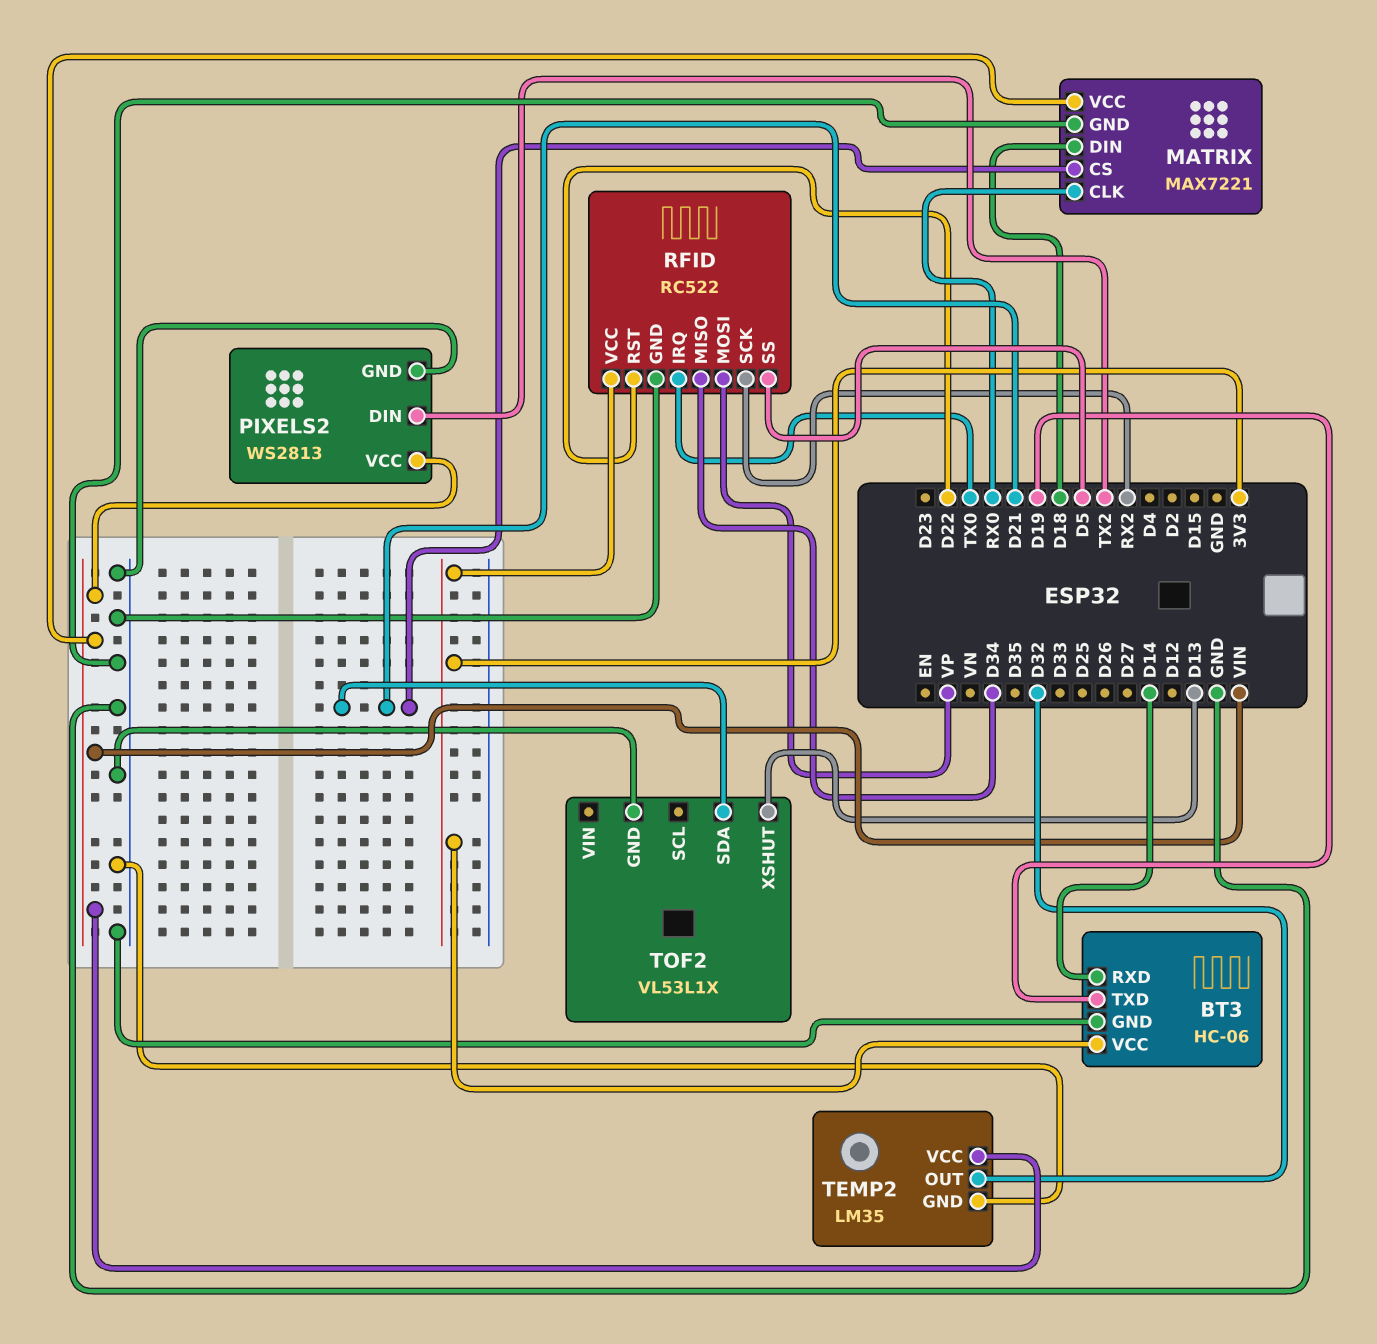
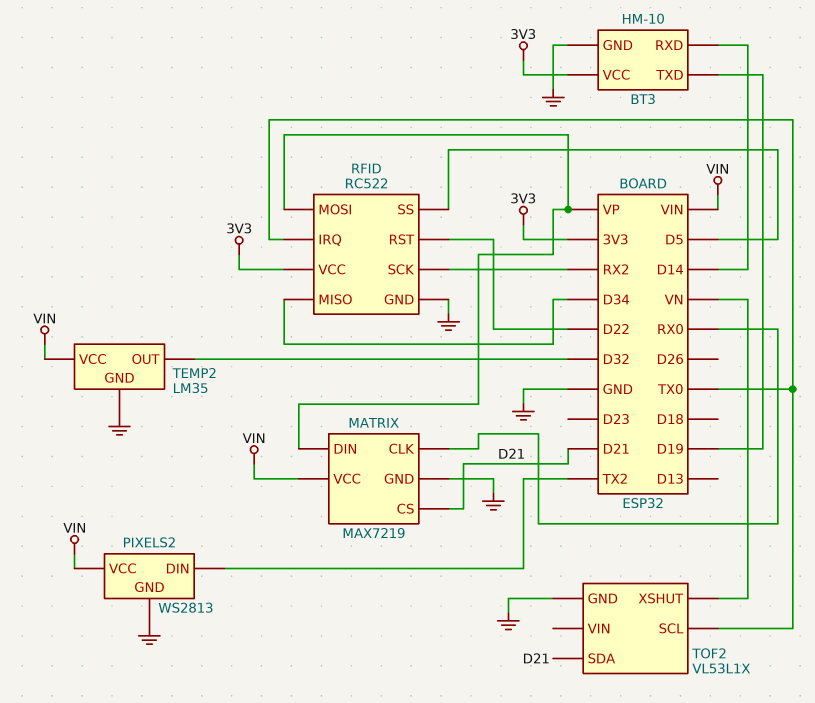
BT3: HC-06 -> HM-10
MATRIX: MAX7221 -> MAX7219
MATRIX pin DIN: D18 -> VP
TOF2 pin SCL: none -> TX0
TOF2 pin XSHUT: D13 -> VN

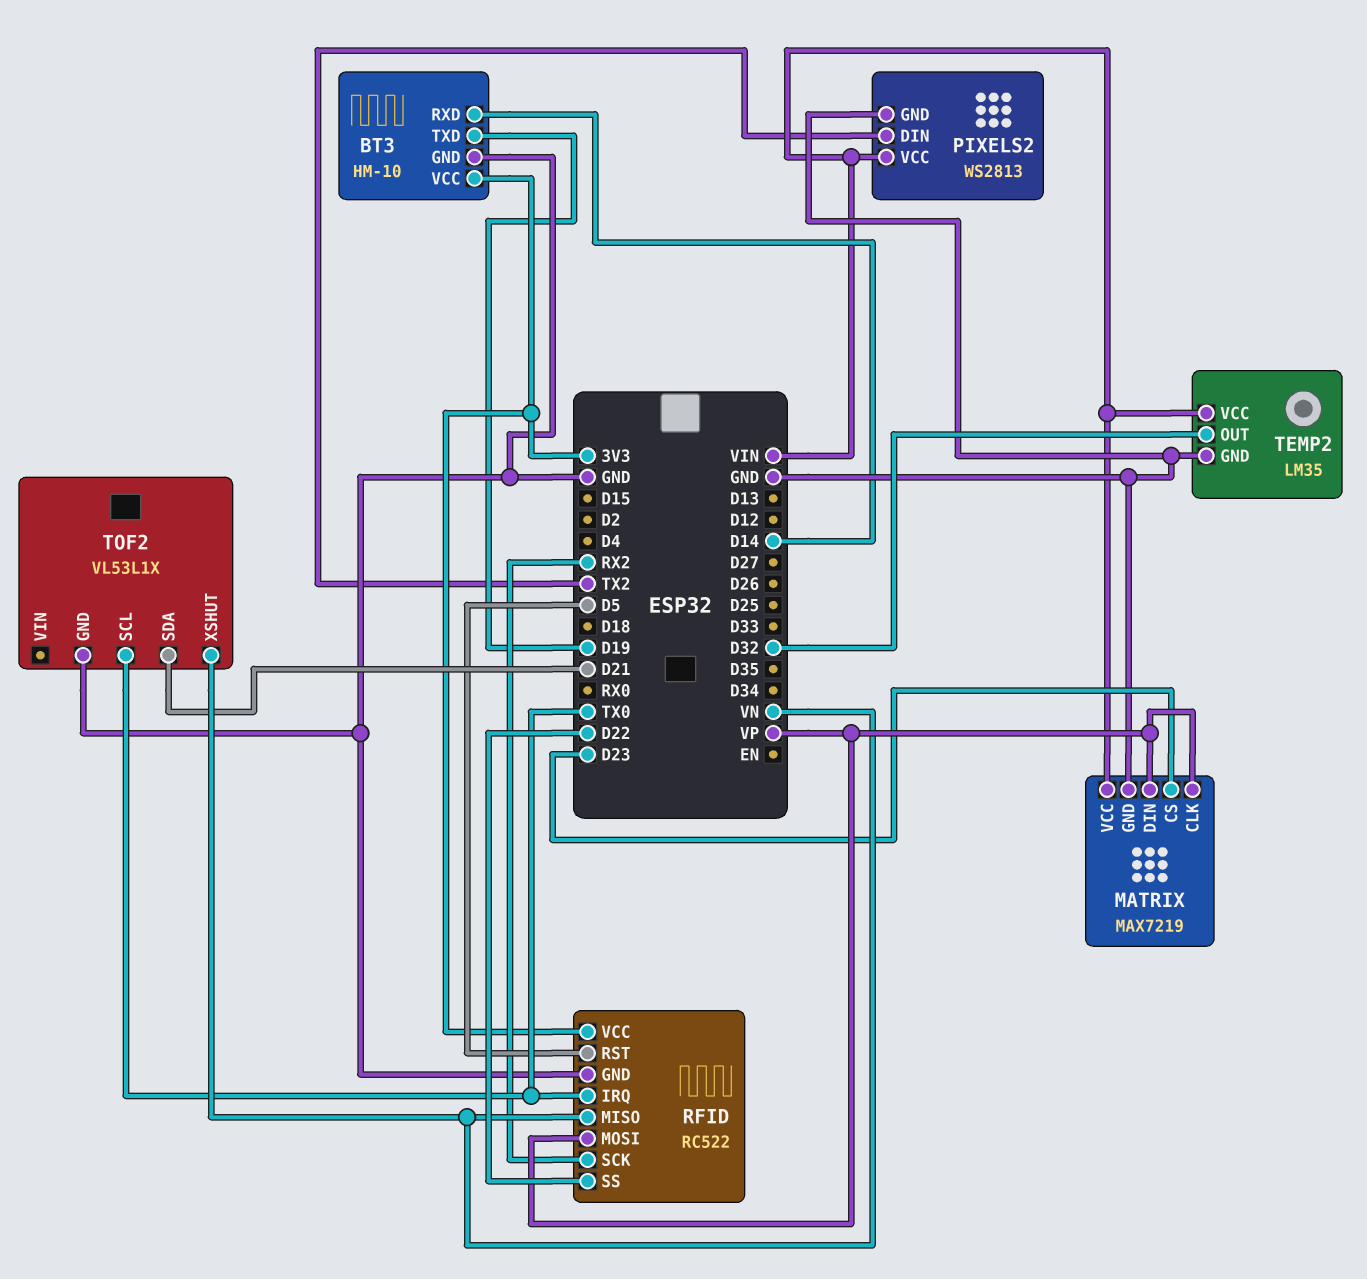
MATRIX pin CLK: RX0 -> VP
MATRIX pin CS: D21 -> D23
RFID pin MISO: D34 -> VN
RFID pin RST: D22 -> D5
RFID pin SS: D5 -> D22

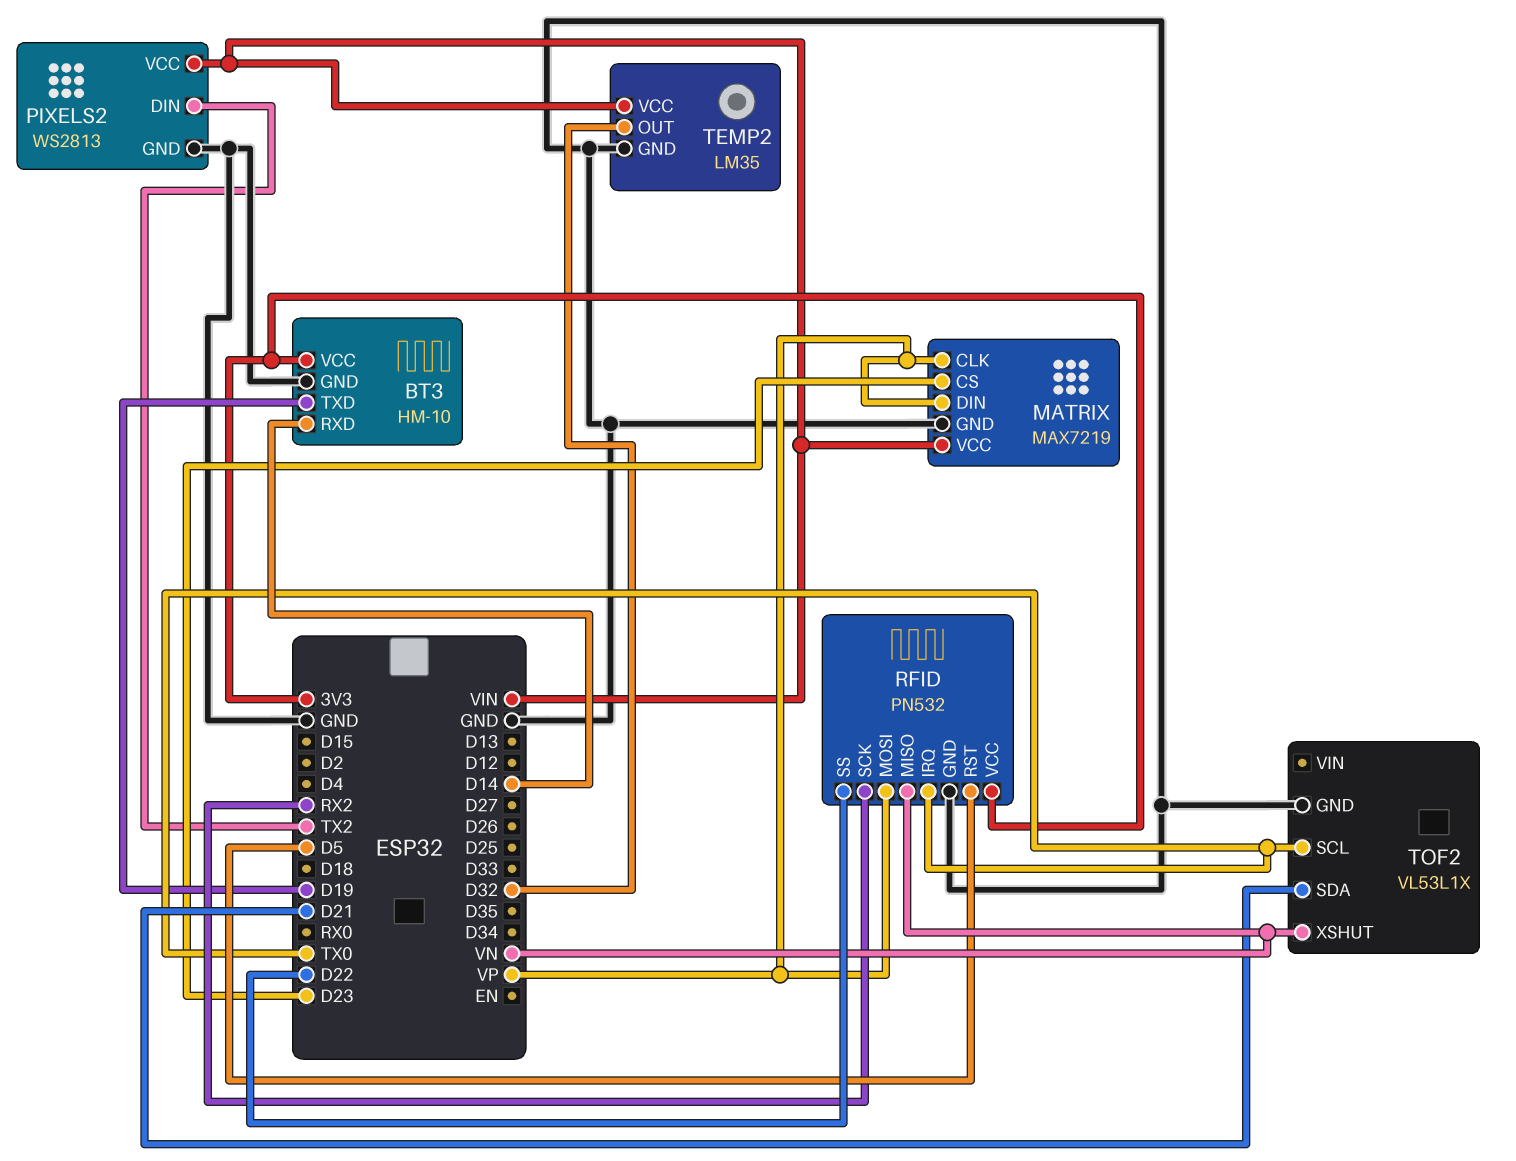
RFID: RC522 -> PN532

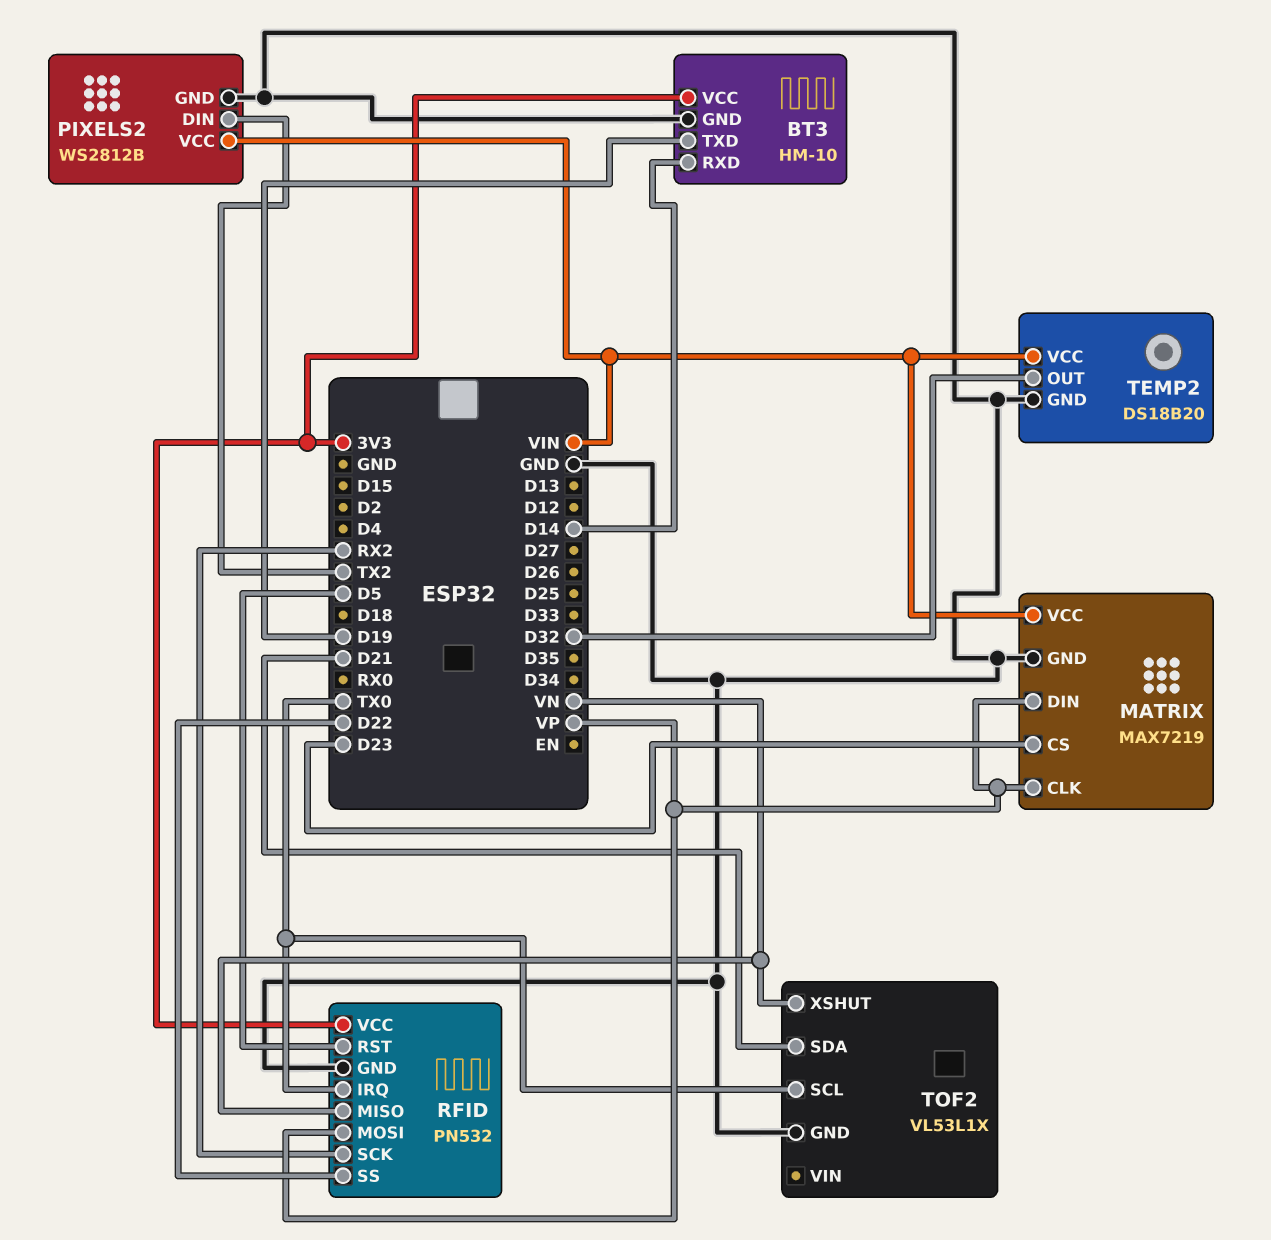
PIXELS2: WS2813 -> WS2812B
TEMP2: LM35 -> DS18B20

